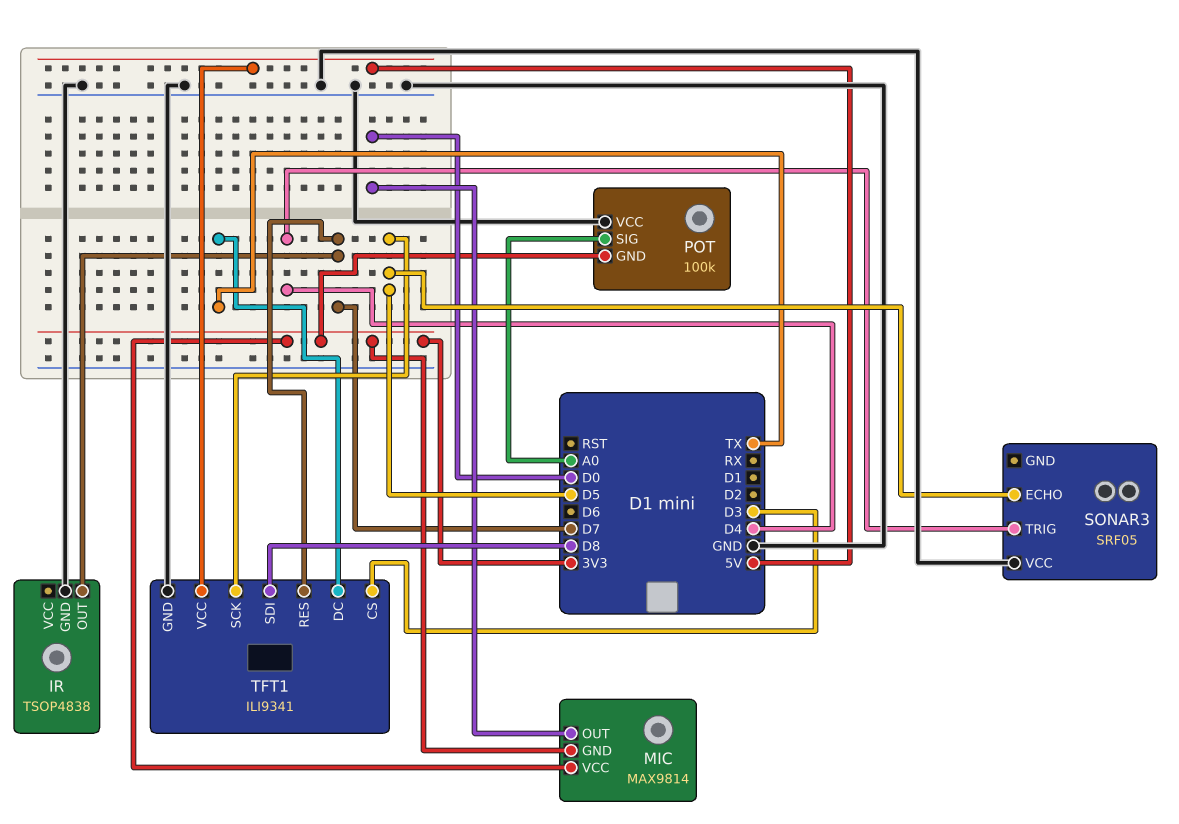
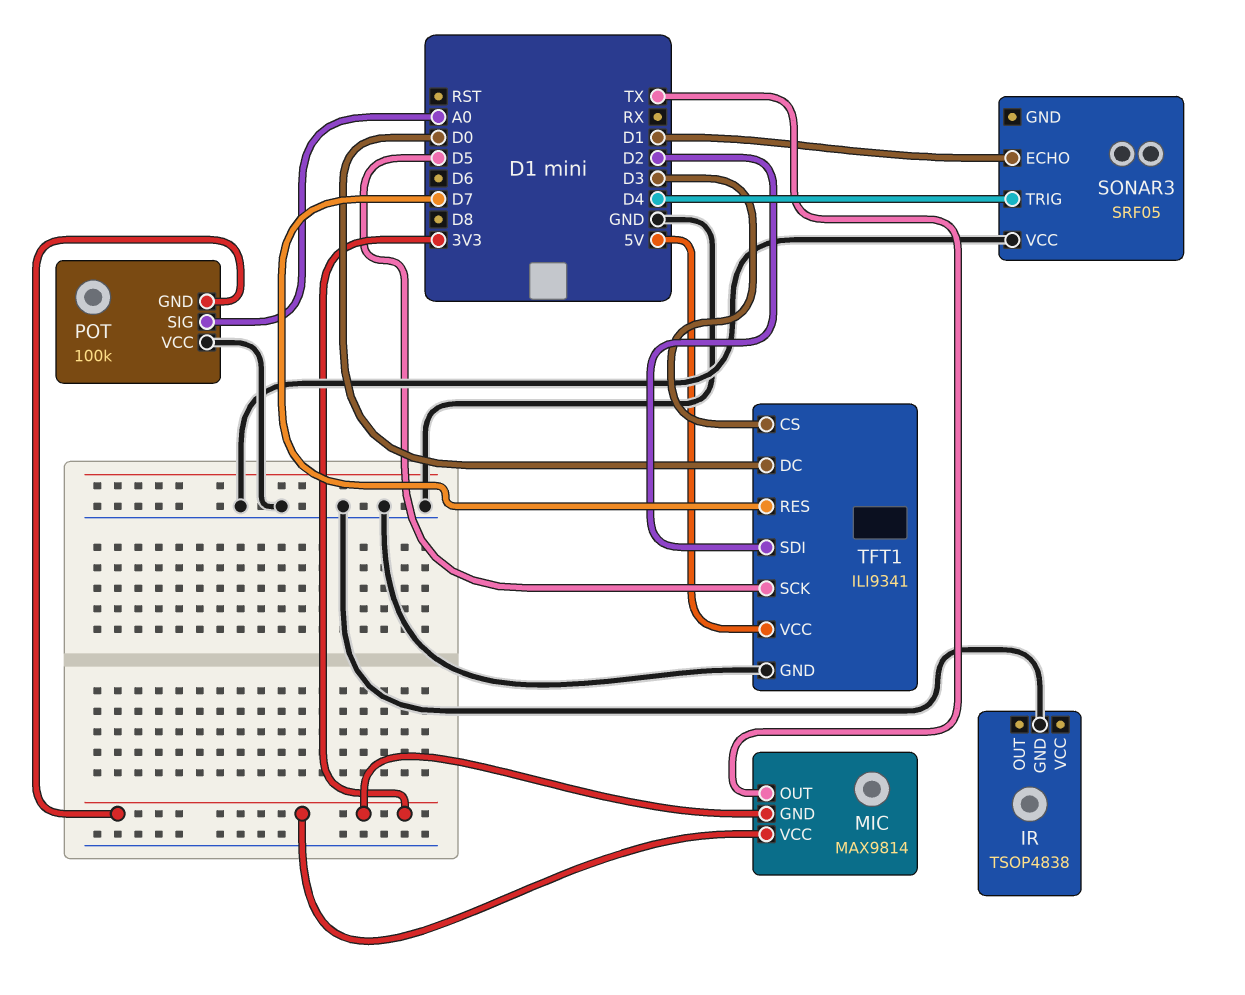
IR pin OUT: D7 -> none
MIC pin OUT: D0 -> TX
SONAR3 pin ECHO: D5 -> D1
TFT1 pin DC: TX -> D0
TFT1 pin SDI: D8 -> D2

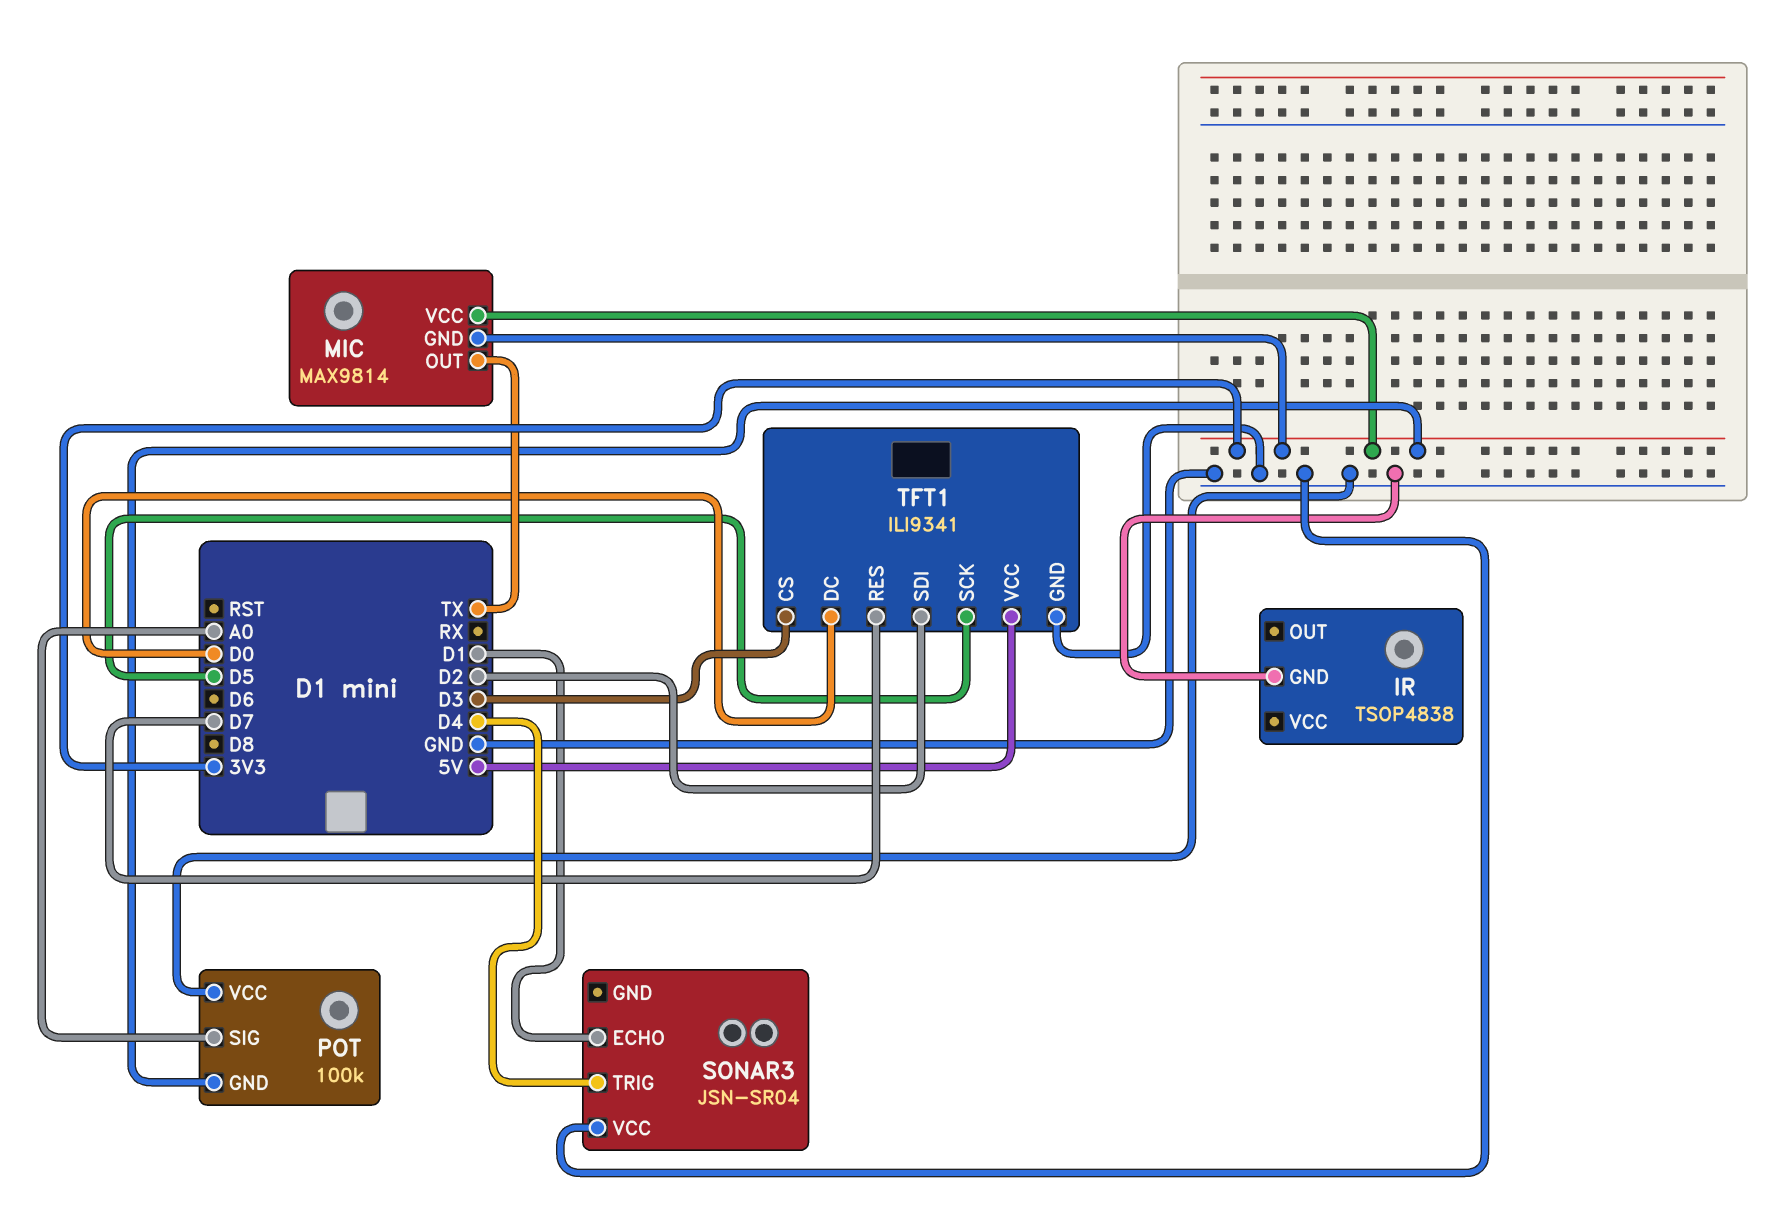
SONAR3: SRF05 -> JSN-SR04

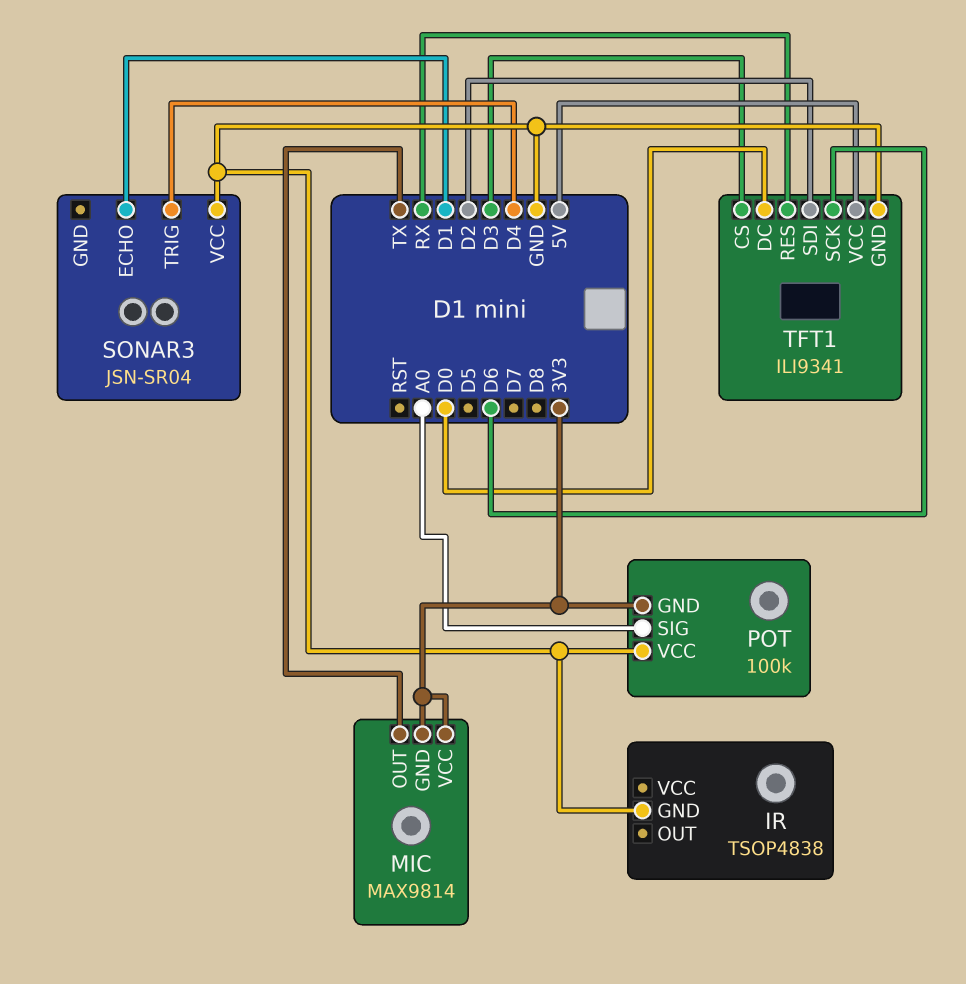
TFT1 pin RES: D7 -> RX
TFT1 pin SCK: D5 -> D6

